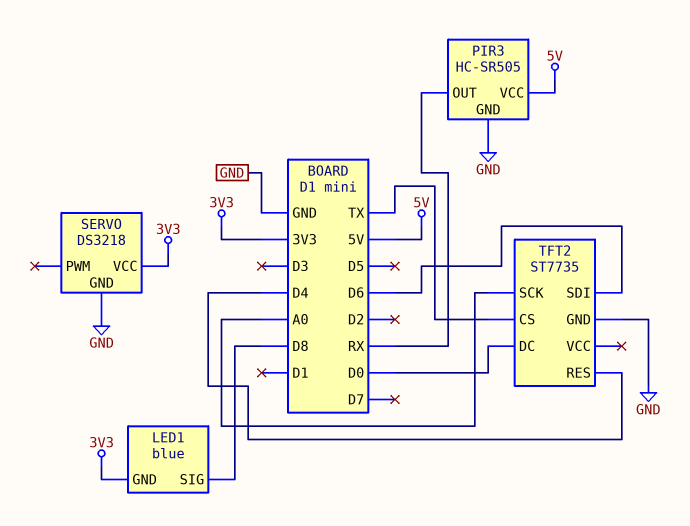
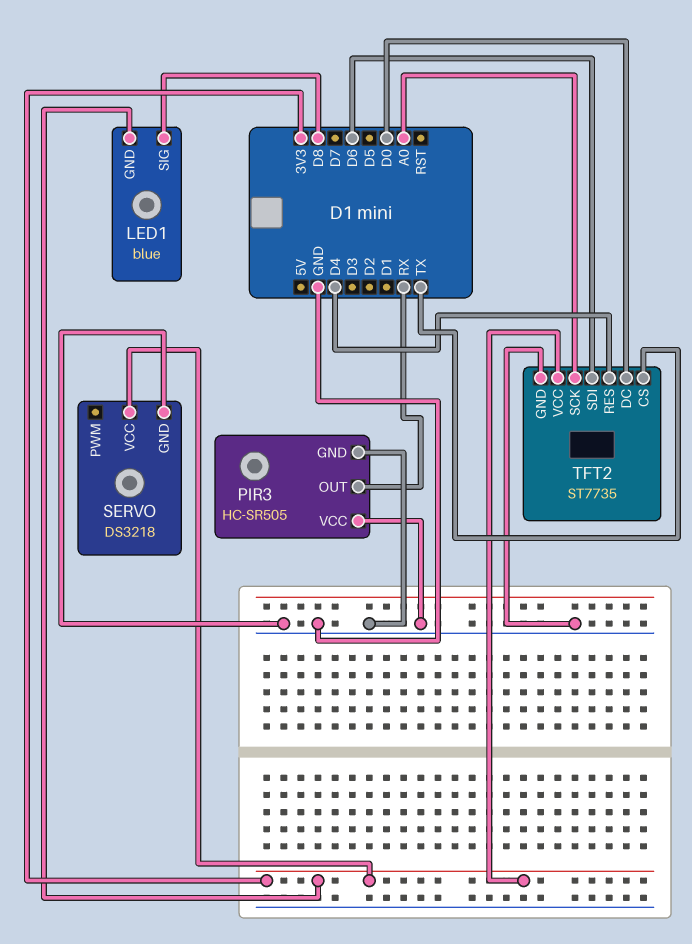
PIR3 pin VCC: 5V -> GND
TFT2 pin VCC: none -> 3V3

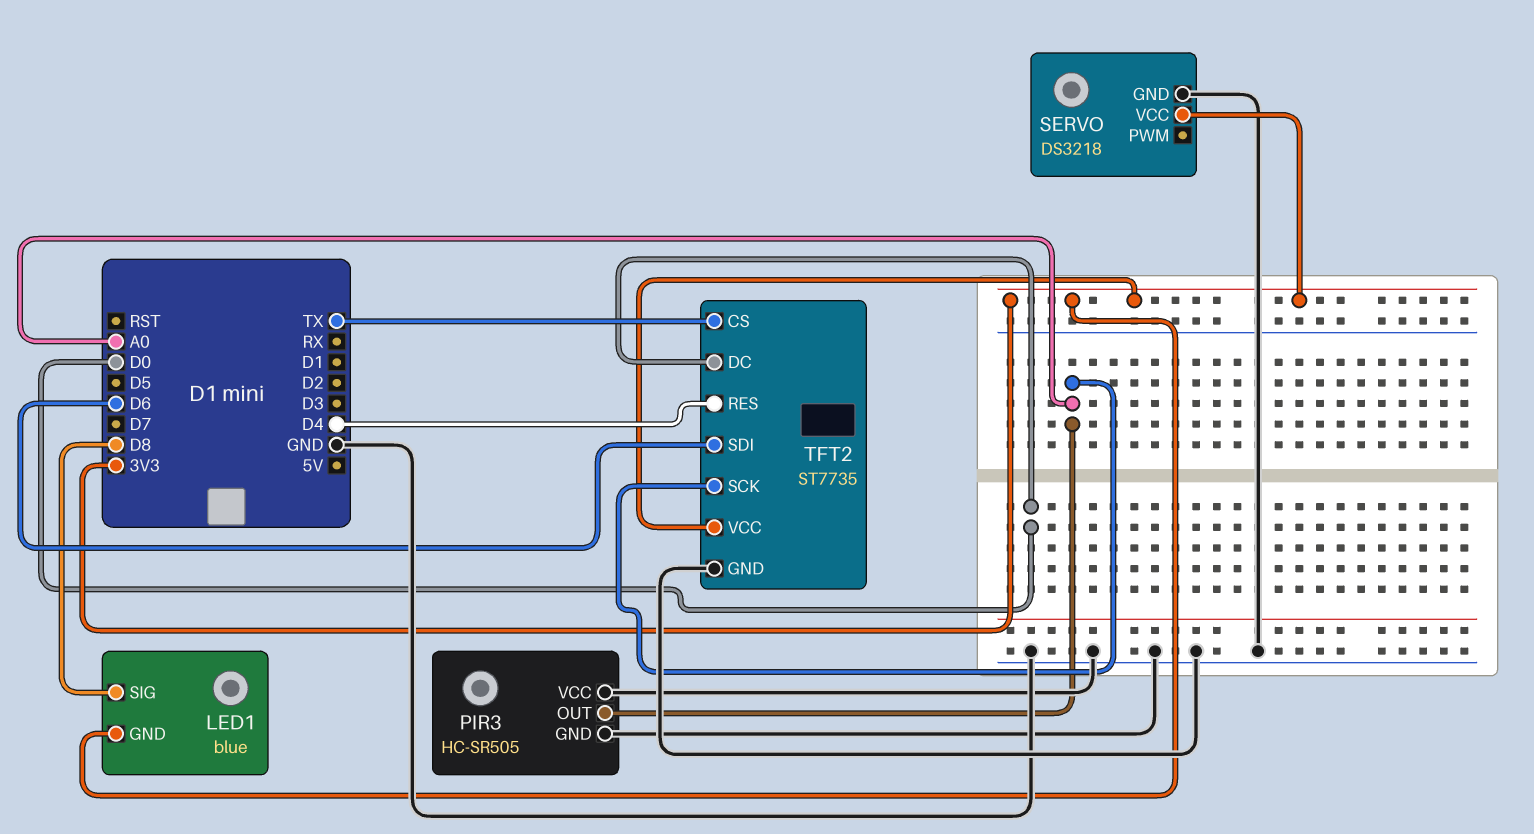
PIR3 pin OUT: RX -> A0

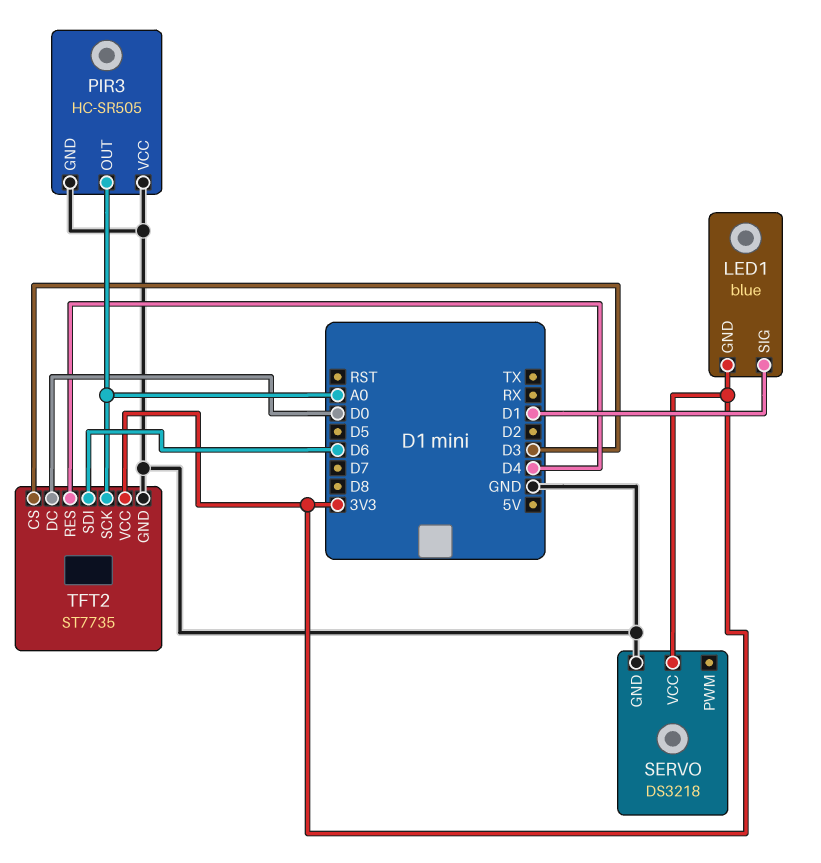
LED1 pin SIG: D8 -> D1
TFT2 pin CS: TX -> D3

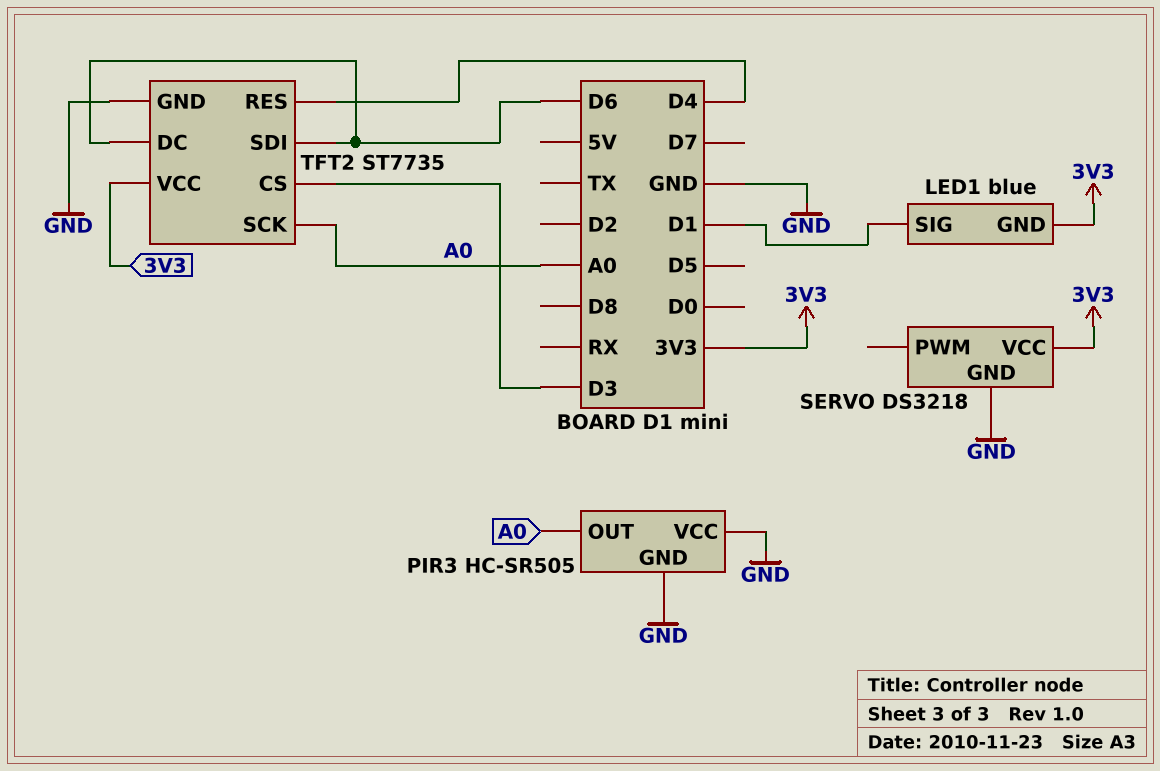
TFT2 pin DC: D0 -> D6

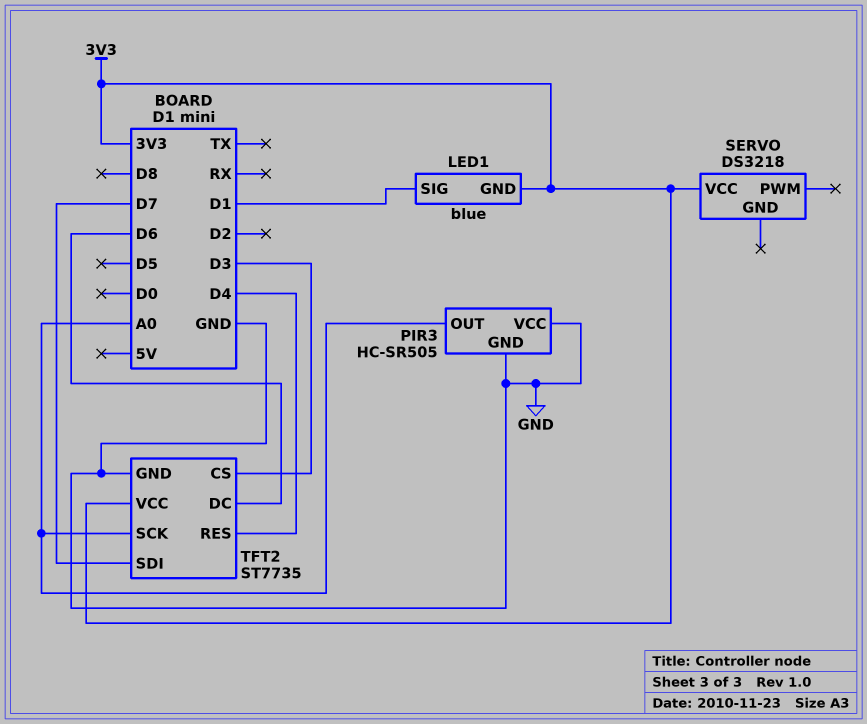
SERVO pin GND: GND -> none
TFT2 pin SDI: D6 -> D7

